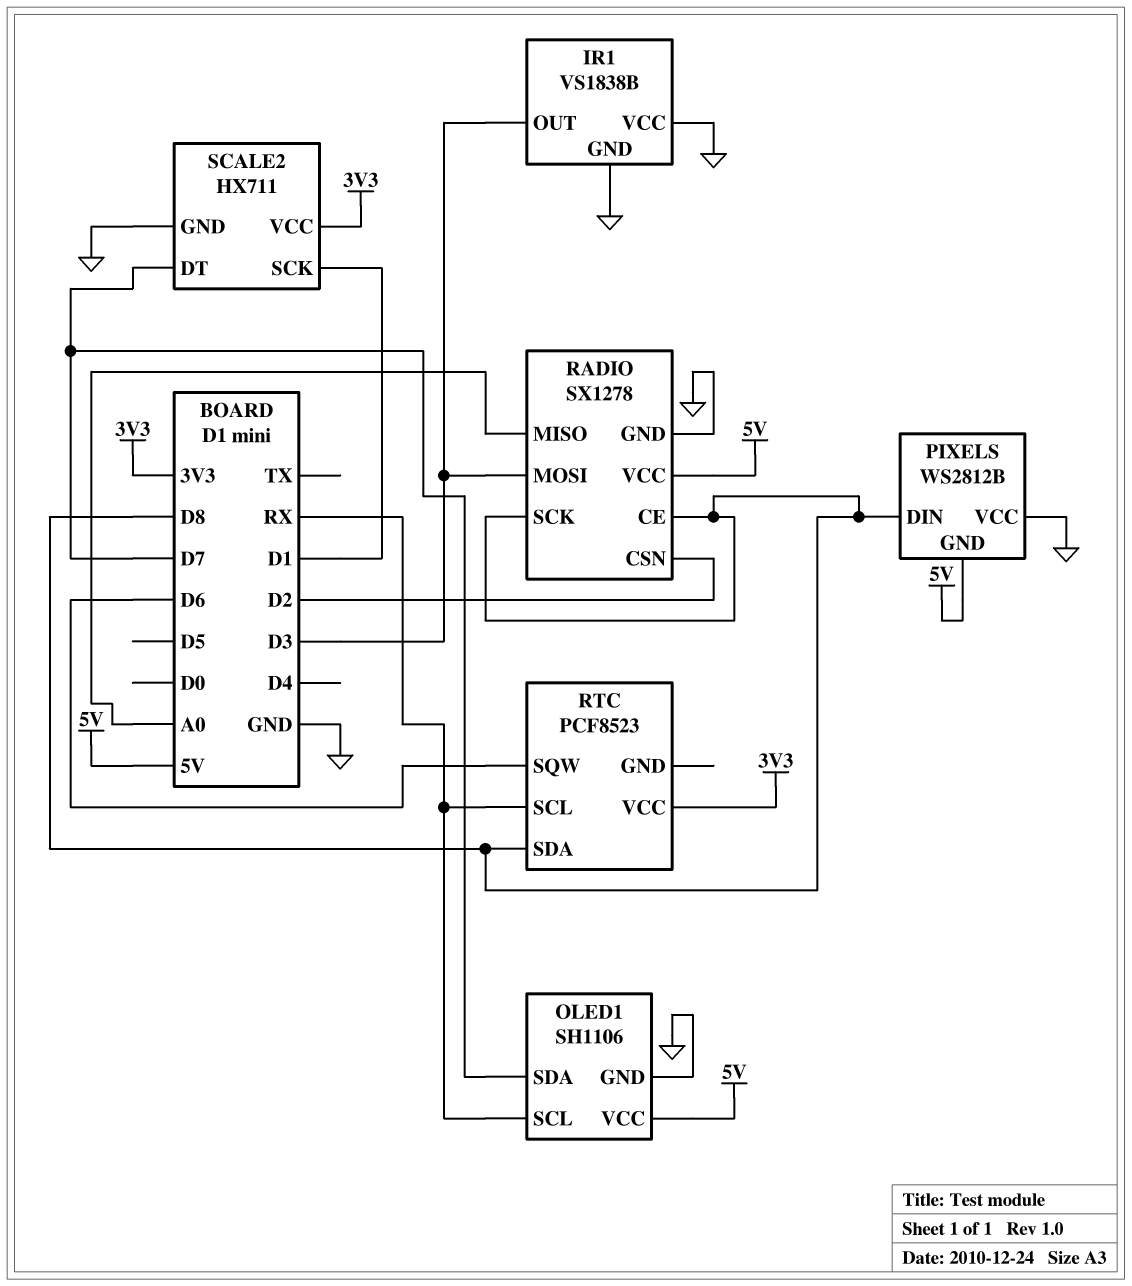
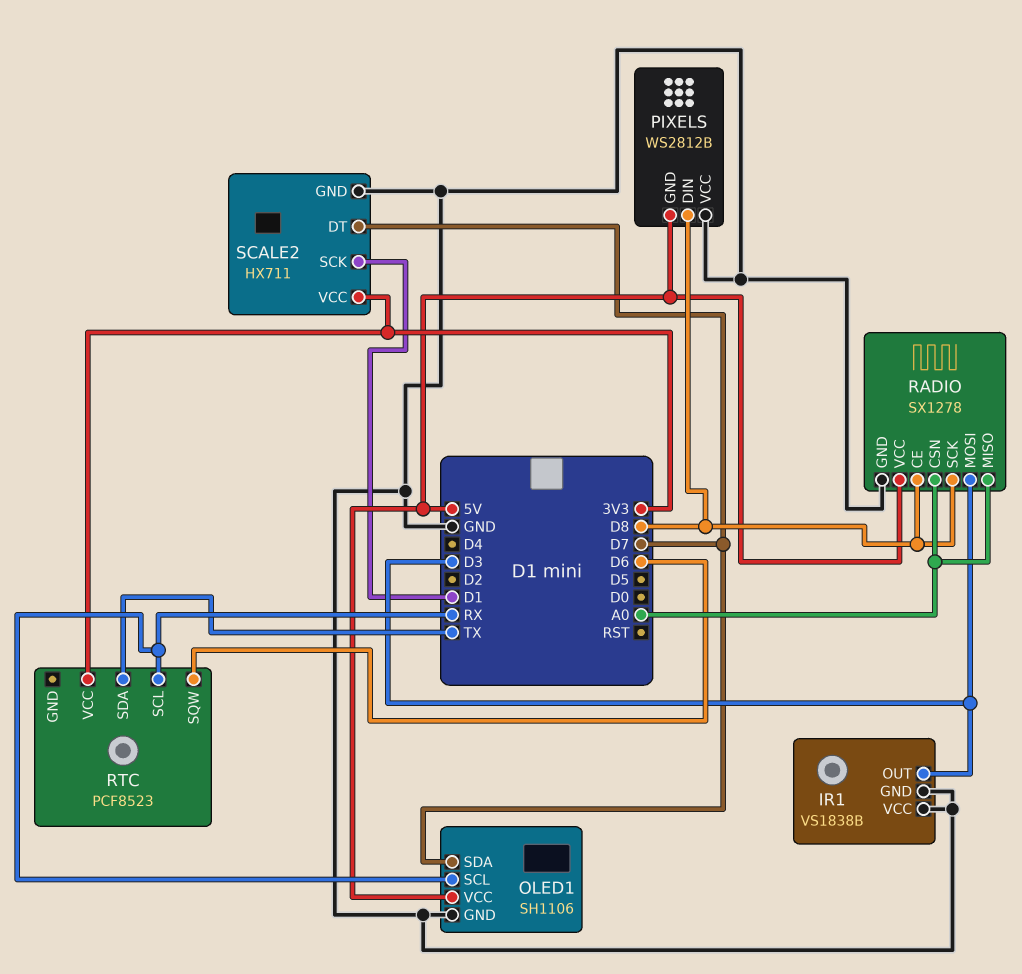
RADIO pin CSN: D2 -> A0
RTC pin SDA: D8 -> TX

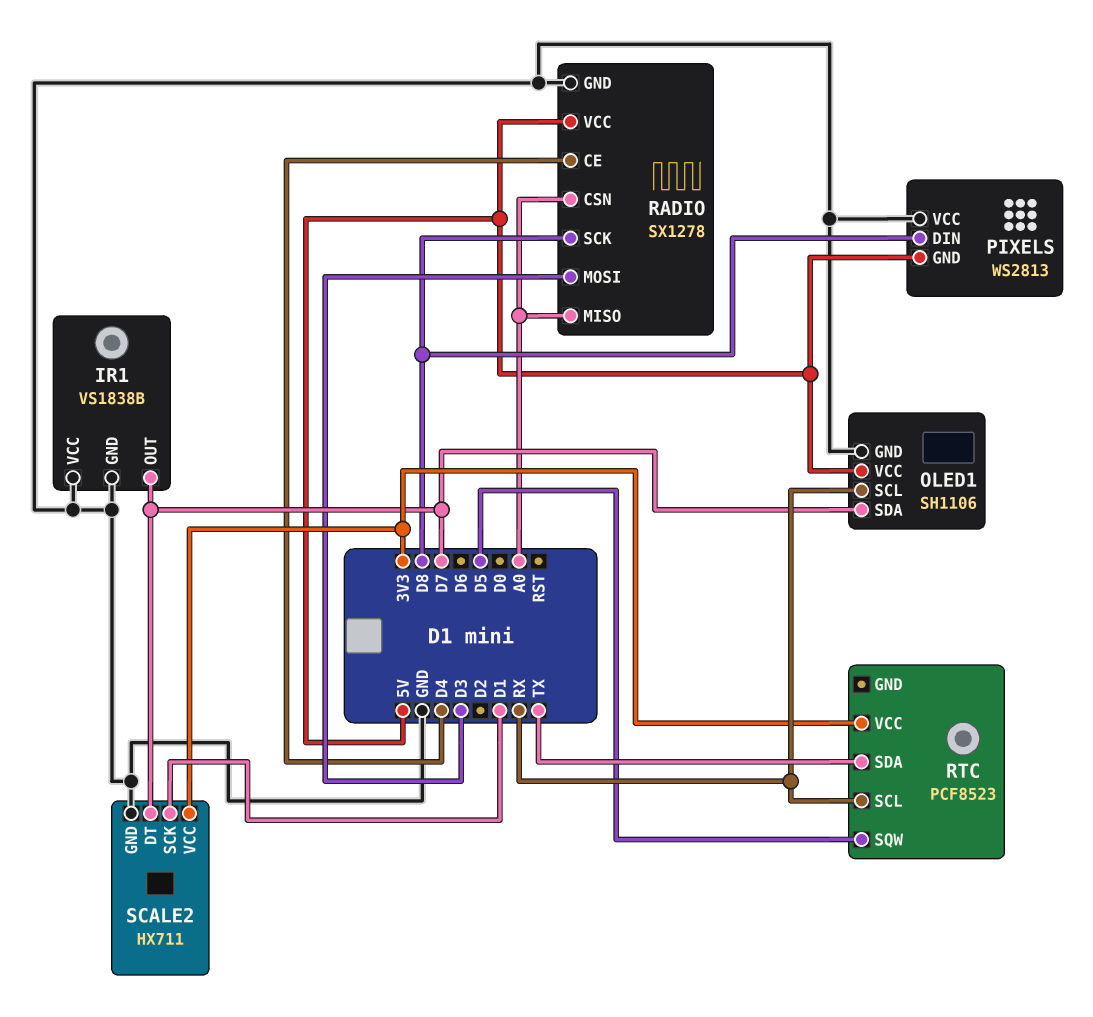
IR1 pin OUT: D3 -> D7
PIXELS: WS2812B -> WS2813
RADIO pin CE: D8 -> D4
RTC pin SQW: D6 -> D5

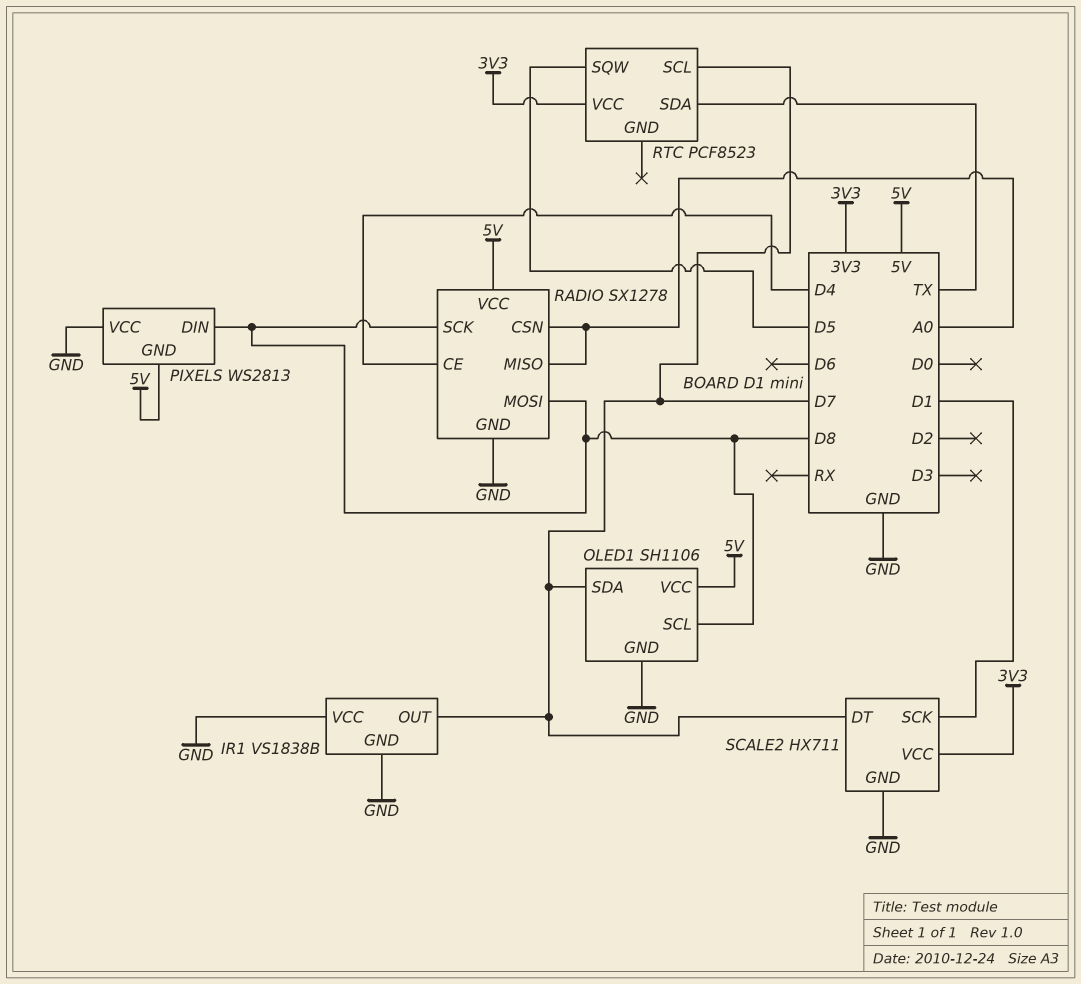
OLED1 pin SCL: RX -> D8
RADIO pin MOSI: D3 -> D8
RTC pin SCL: RX -> D7

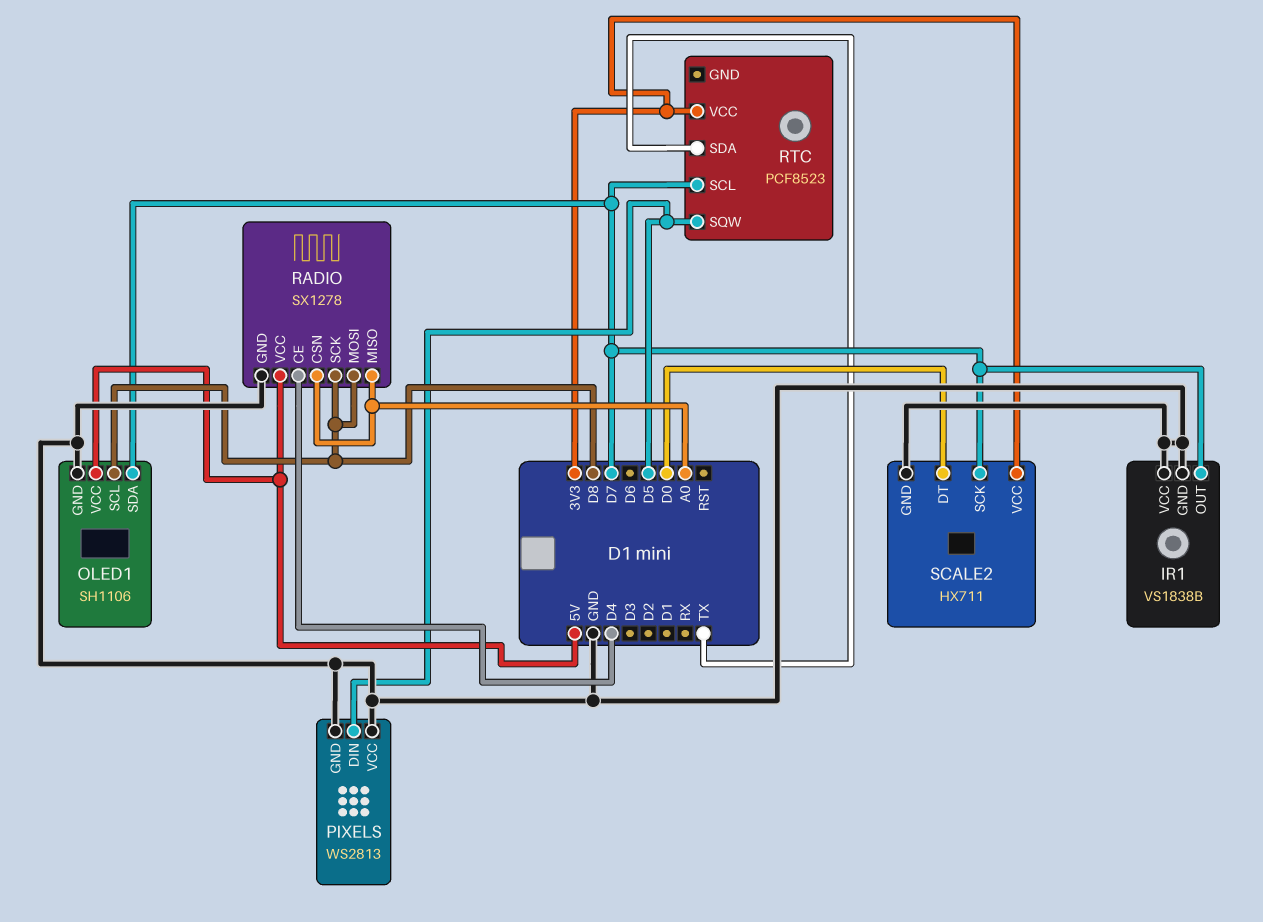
PIXELS pin DIN: D8 -> D5
PIXELS pin GND: 5V -> GND
SCALE2 pin DT: D7 -> D0
SCALE2 pin SCK: D1 -> D7

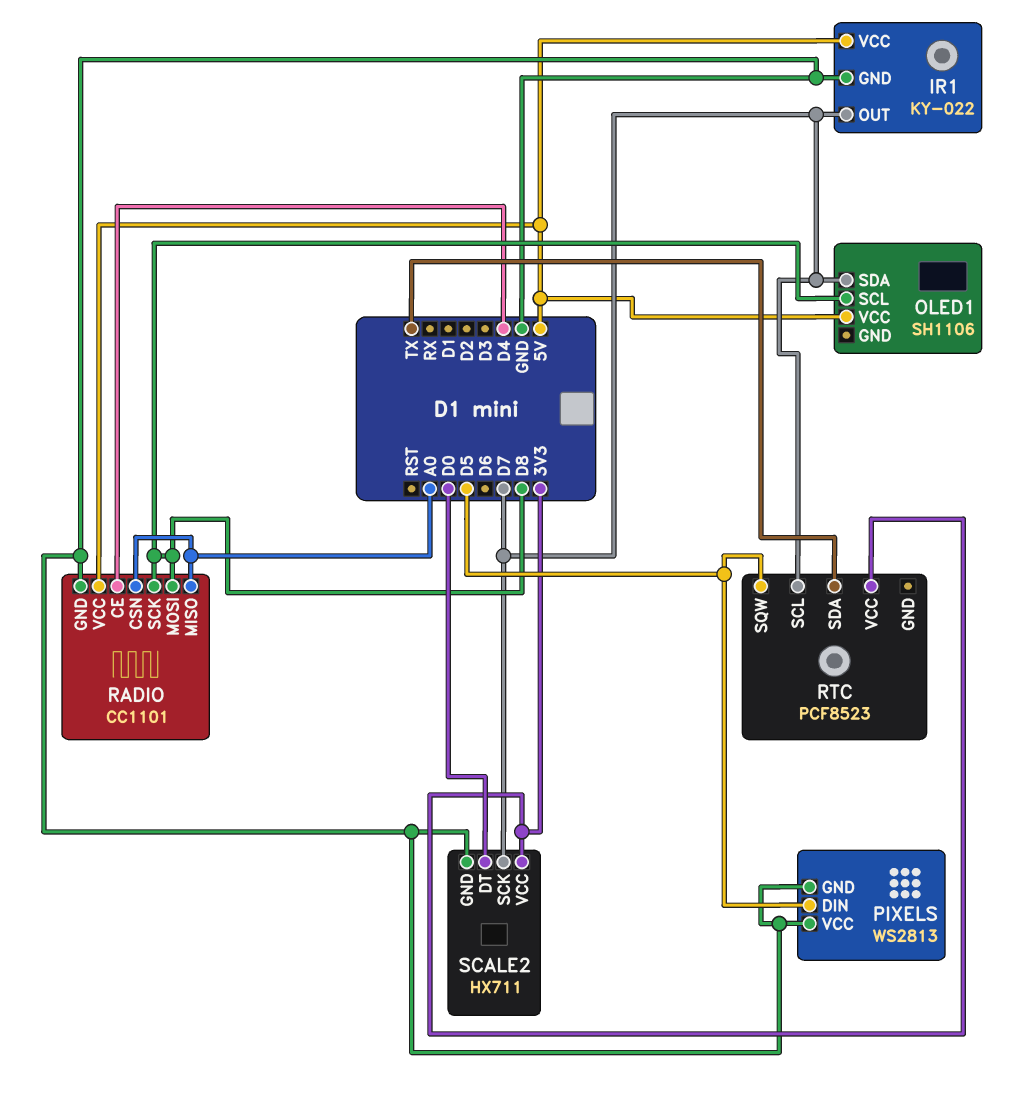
IR1: VS1838B -> KY-022
IR1 pin VCC: GND -> 5V
OLED1 pin GND: GND -> none
RADIO: SX1278 -> CC1101

